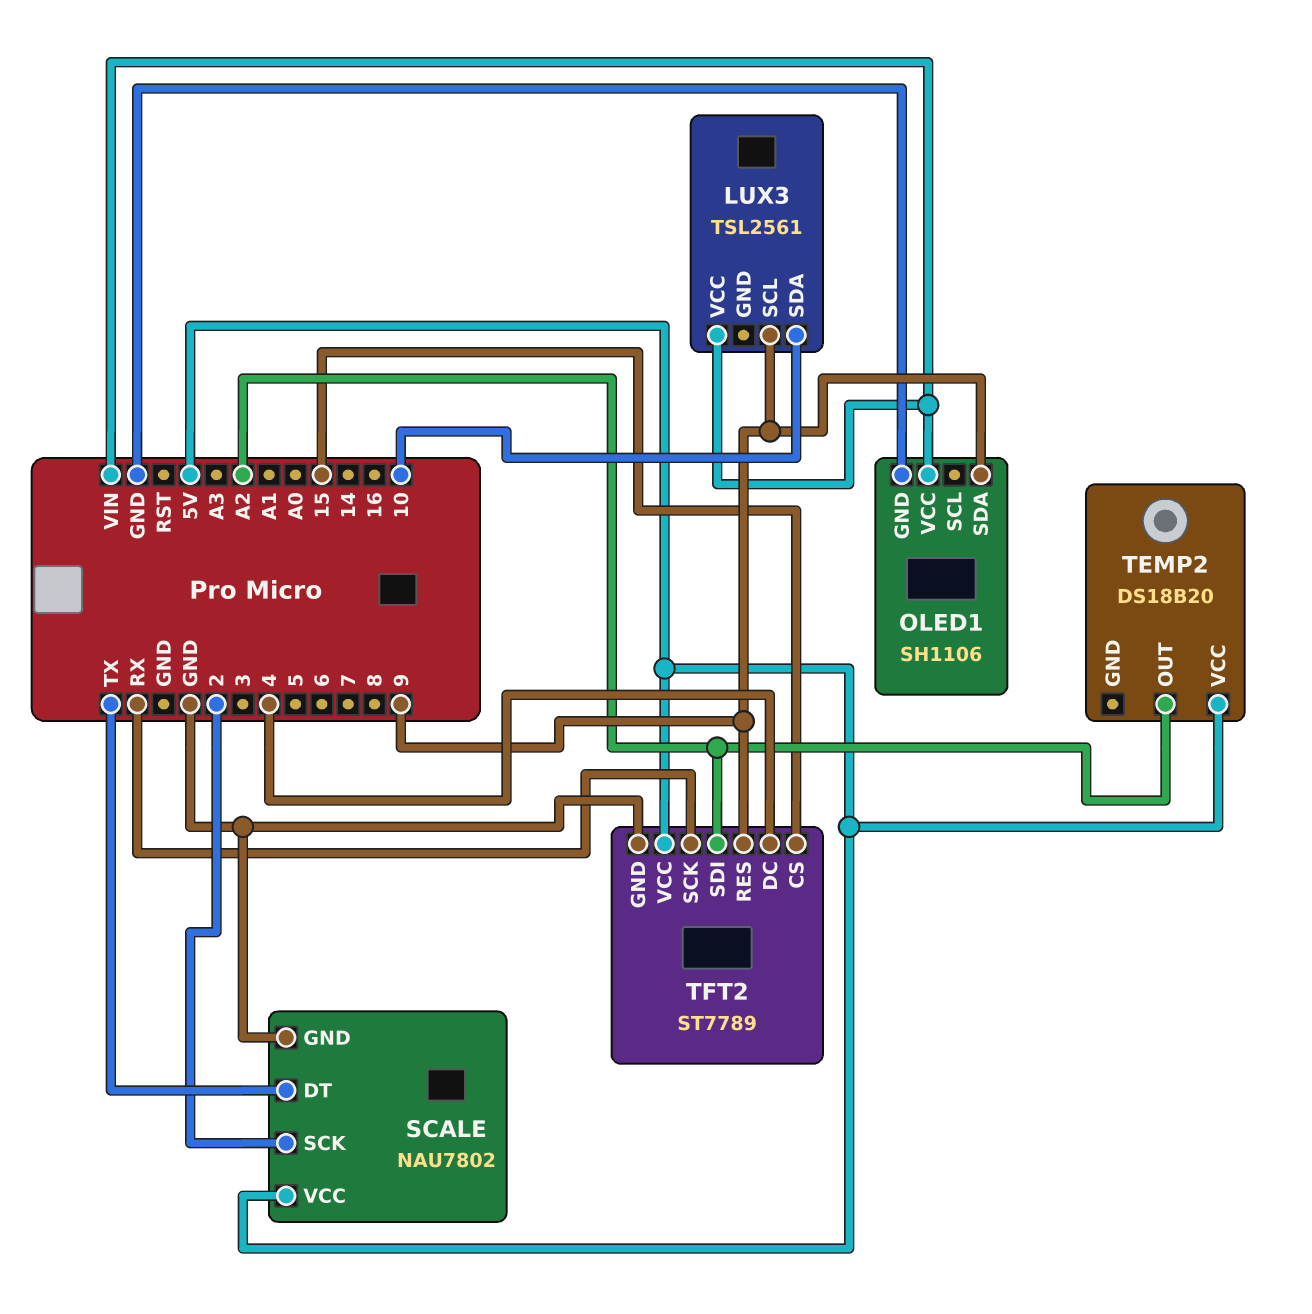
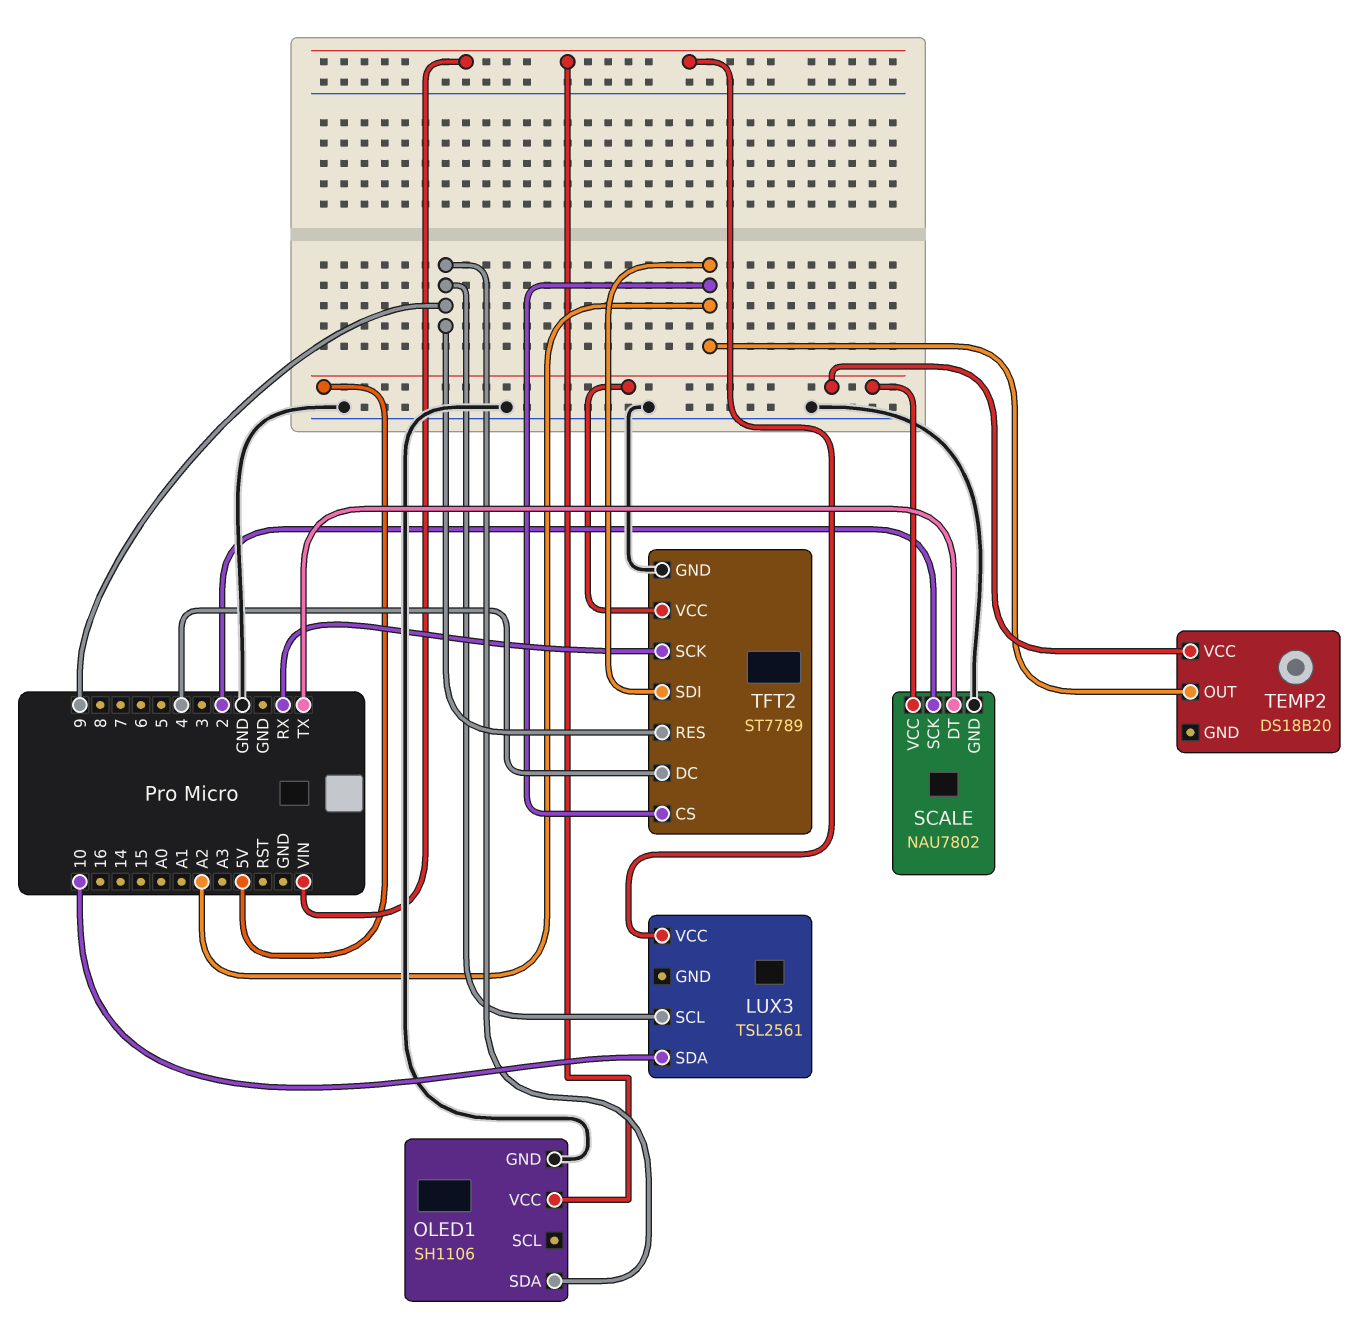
TFT2 pin CS: 15 -> A2

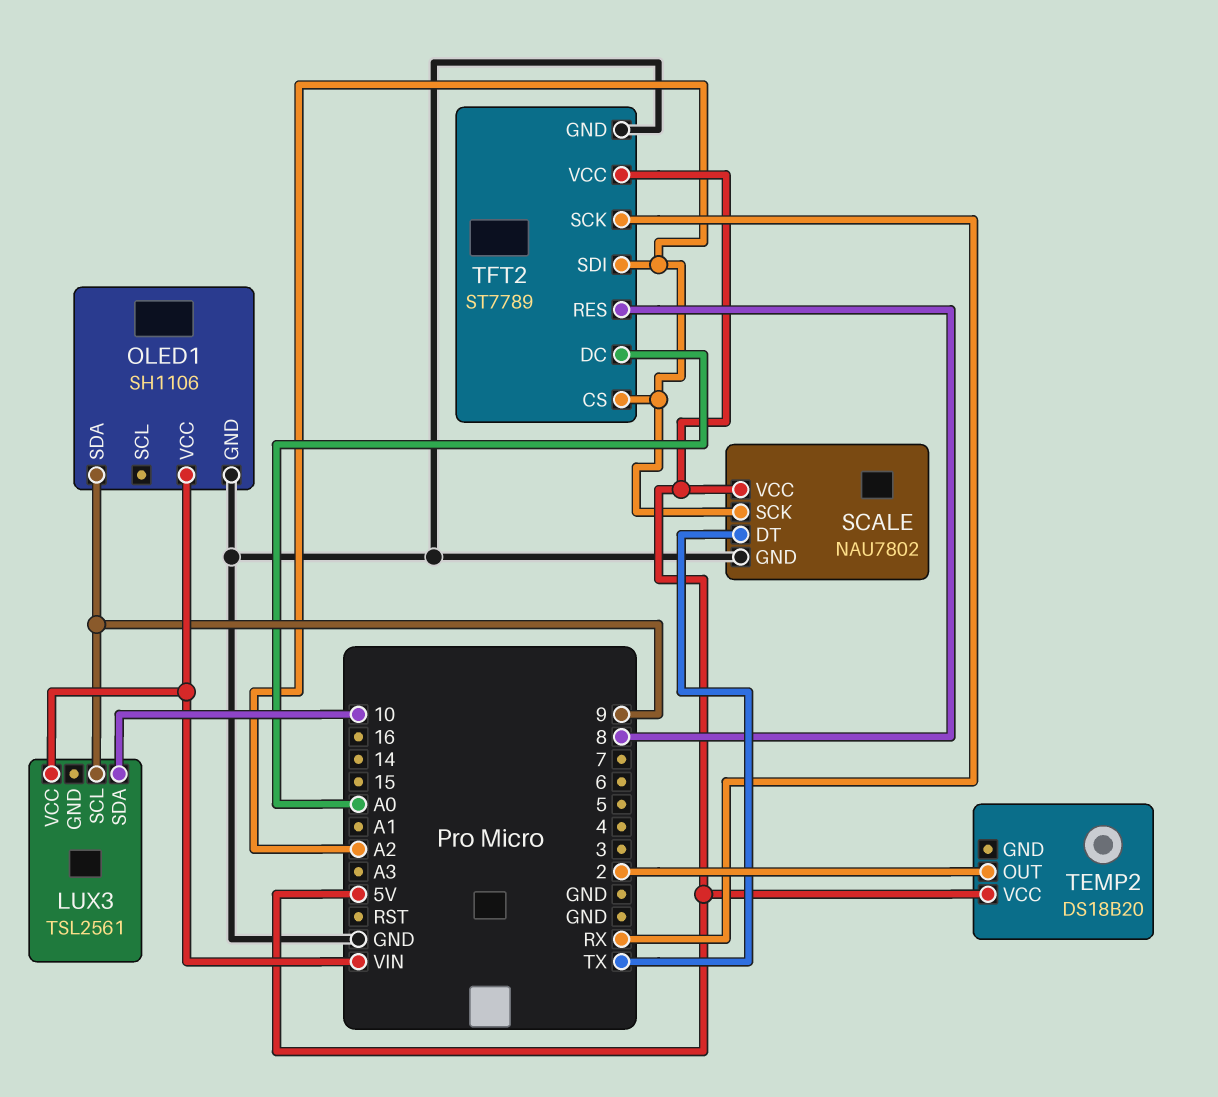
SCALE pin SCK: 2 -> A2
TEMP2 pin OUT: A2 -> 2
TFT2 pin DC: 4 -> A0
TFT2 pin RES: 9 -> 8

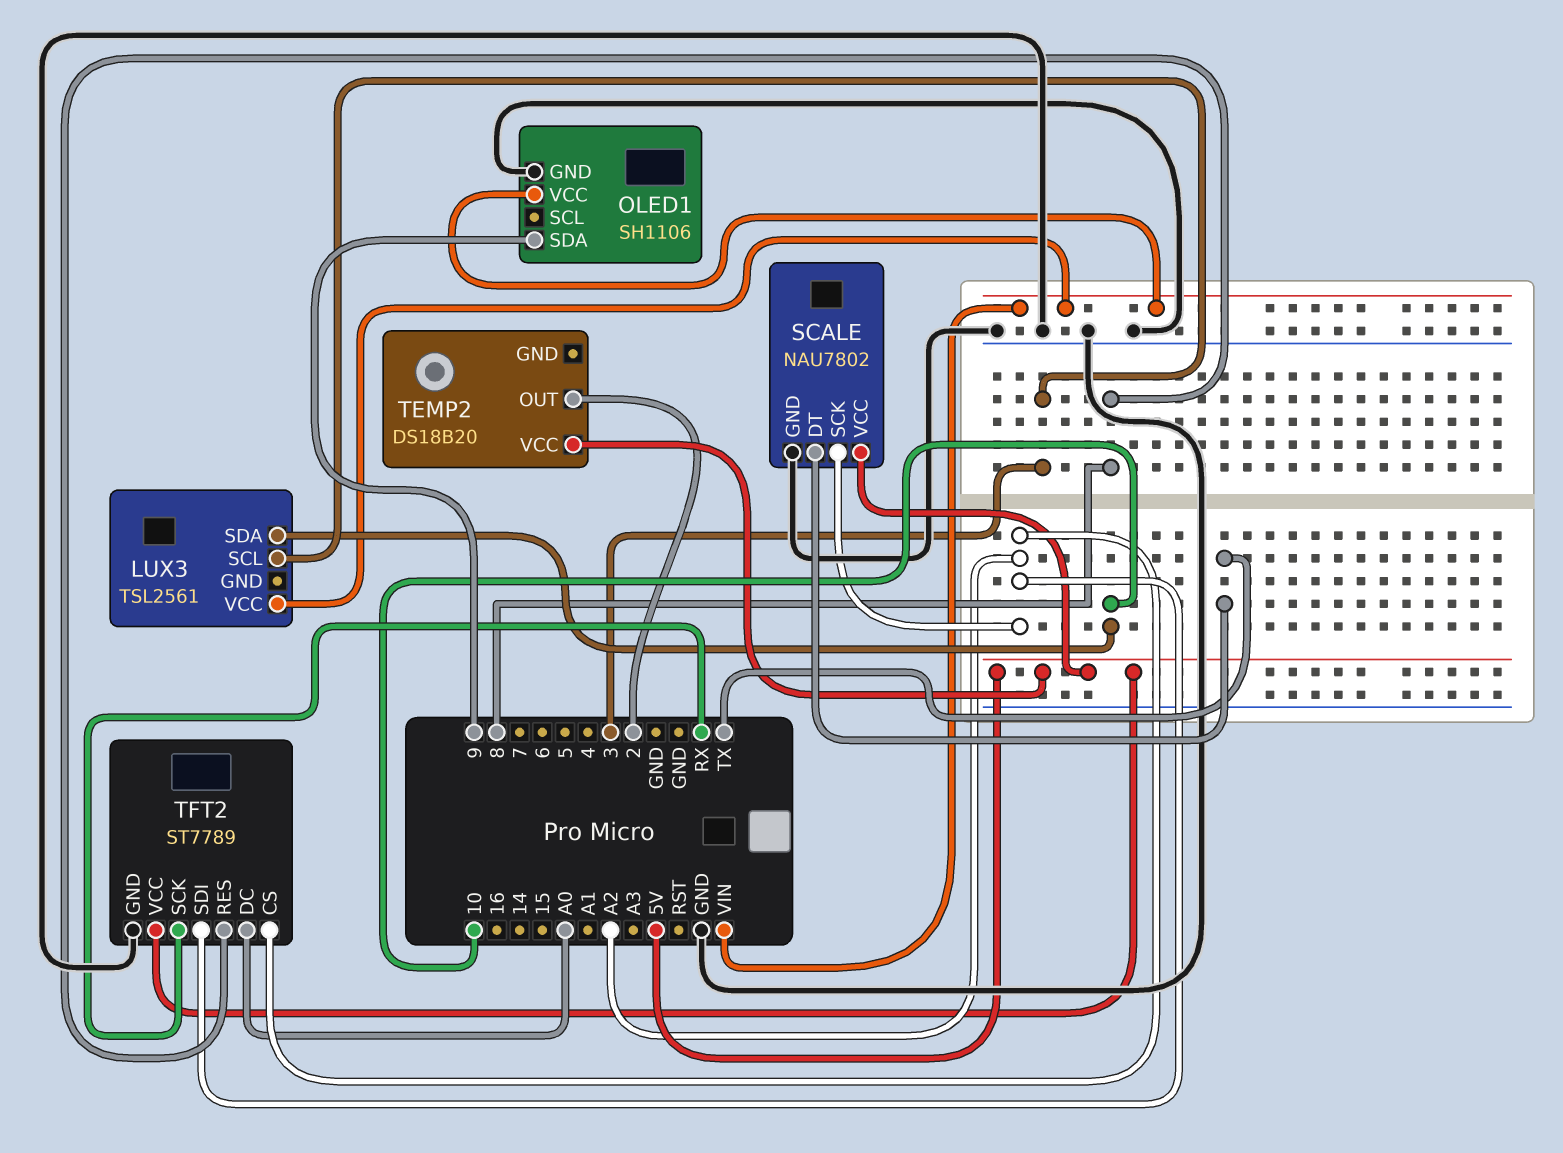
LUX3 pin SCL: 9 -> 3

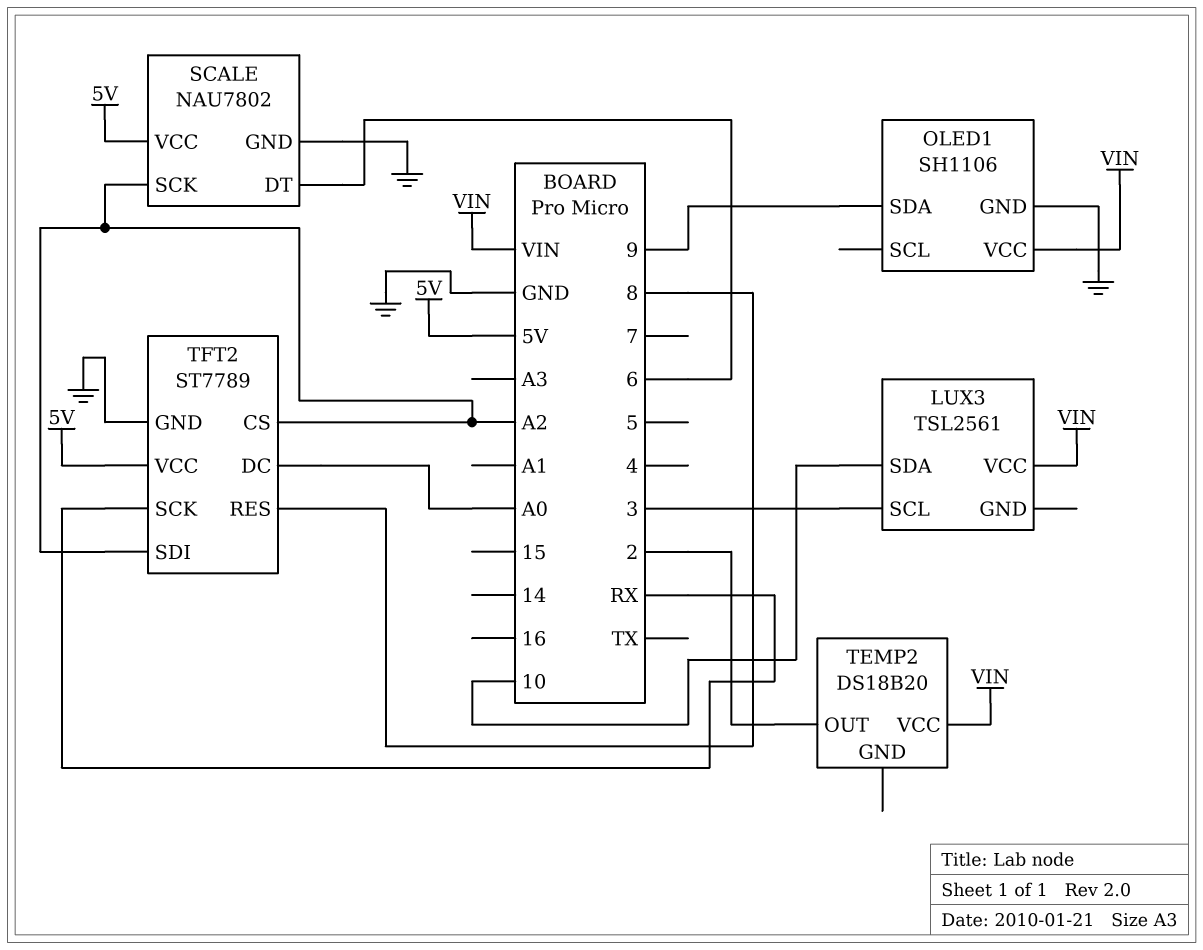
SCALE pin DT: TX -> 6
TEMP2 pin VCC: 5V -> VIN

